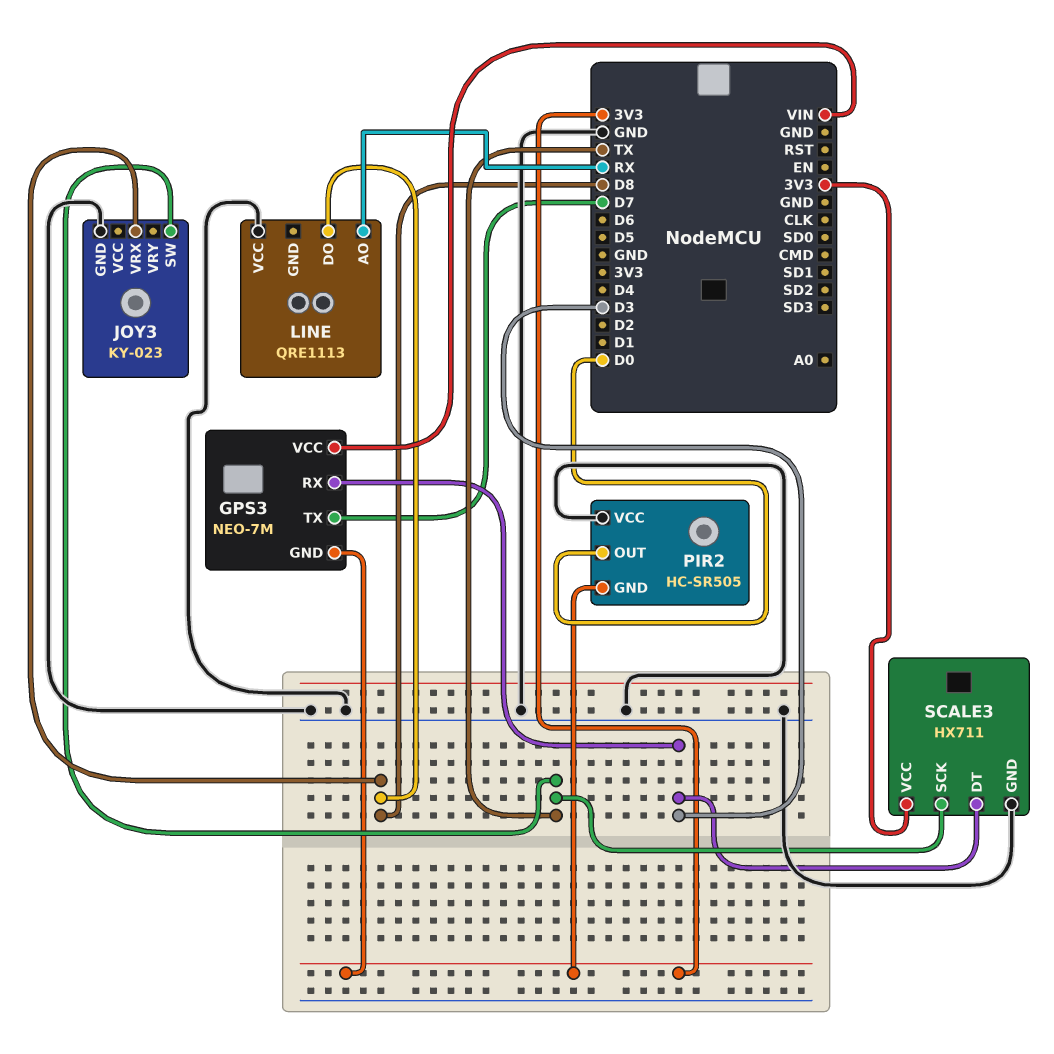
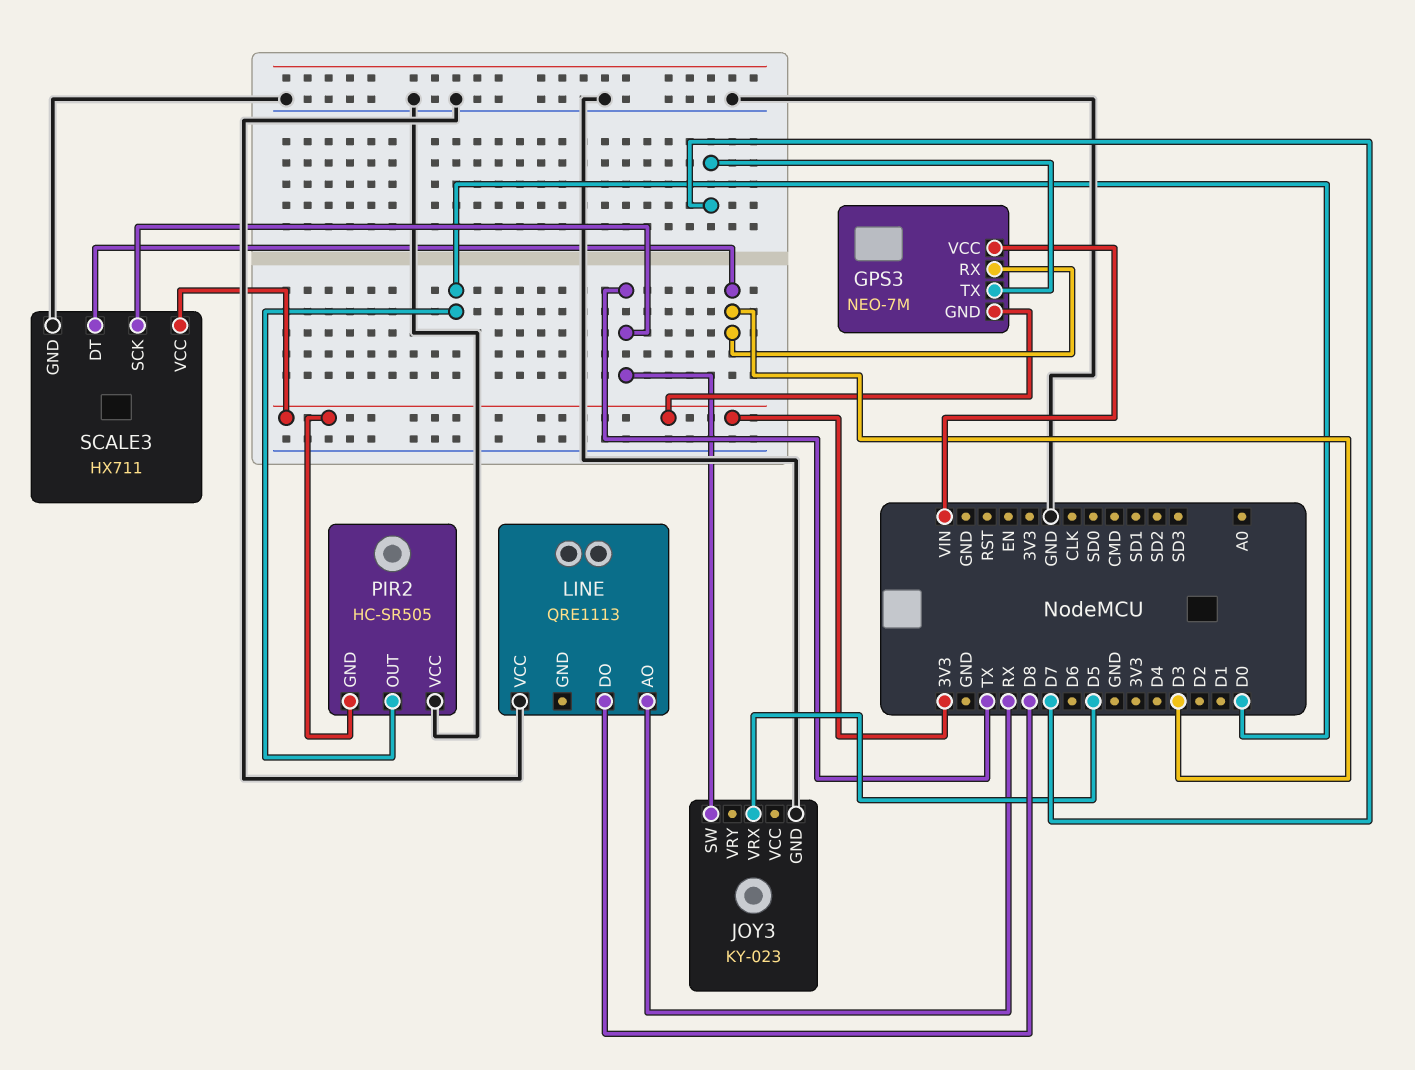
JOY3 pin VRX: D8 -> D5

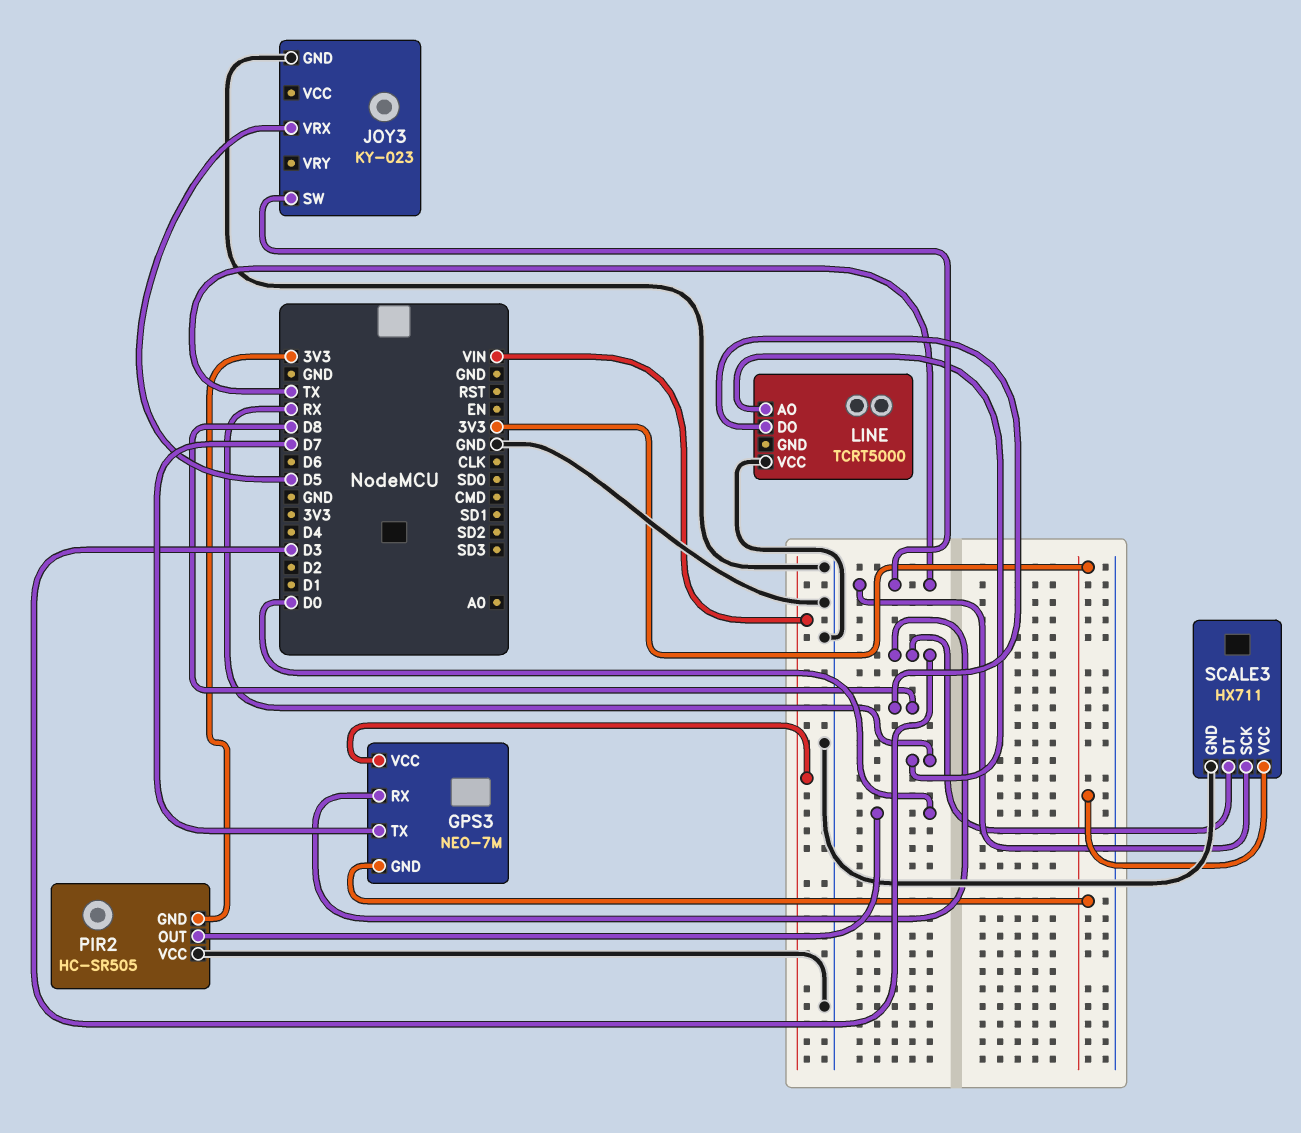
LINE: QRE1113 -> TCRT5000

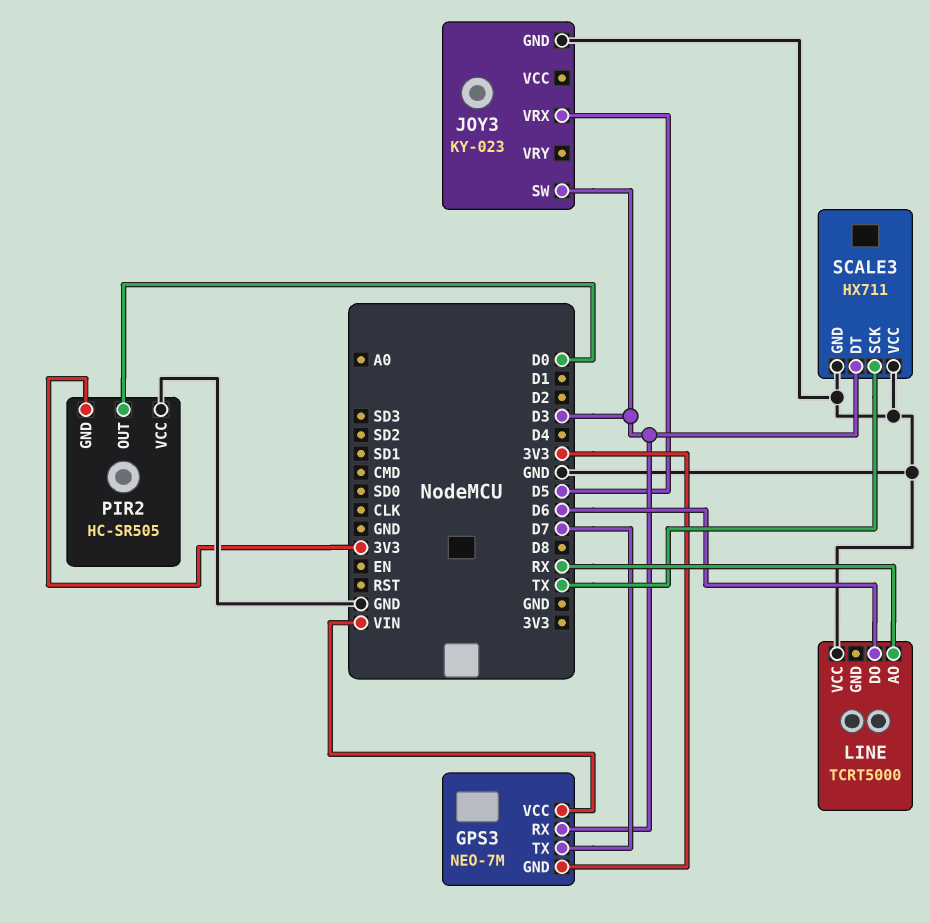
JOY3 pin SW: TX -> D3
LINE pin DO: D8 -> D6
SCALE3 pin VCC: 3V3 -> GND

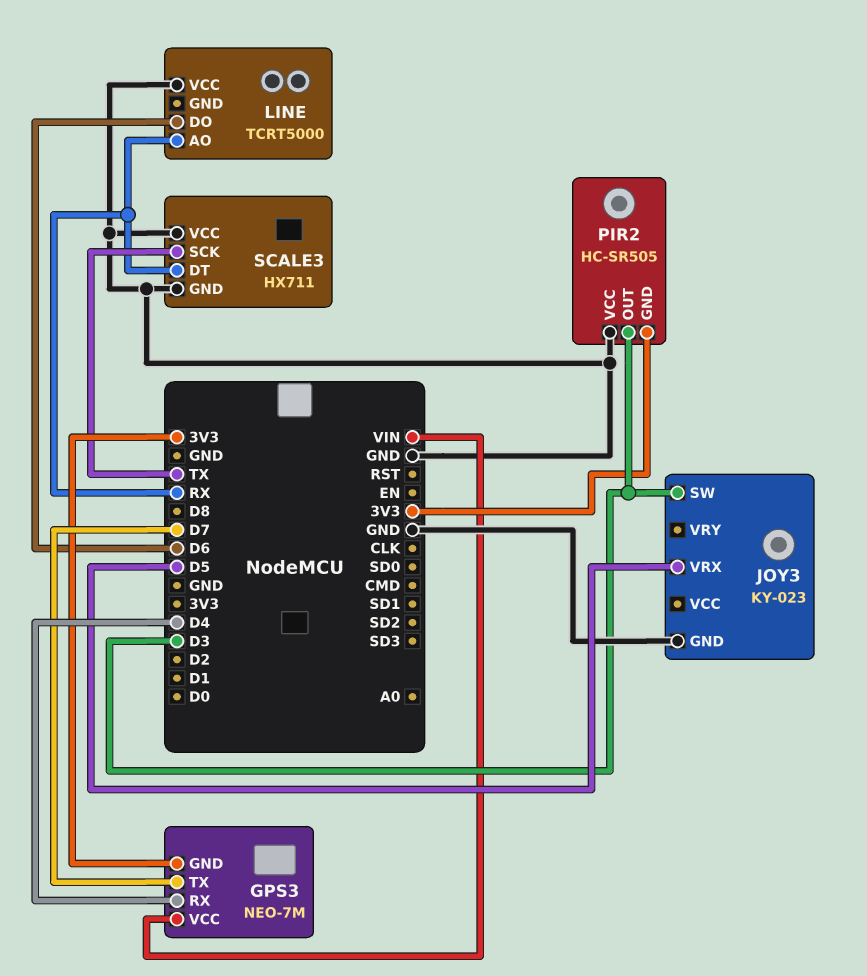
GPS3 pin RX: D3 -> D4
PIR2 pin OUT: D0 -> D3
SCALE3 pin DT: D3 -> RX

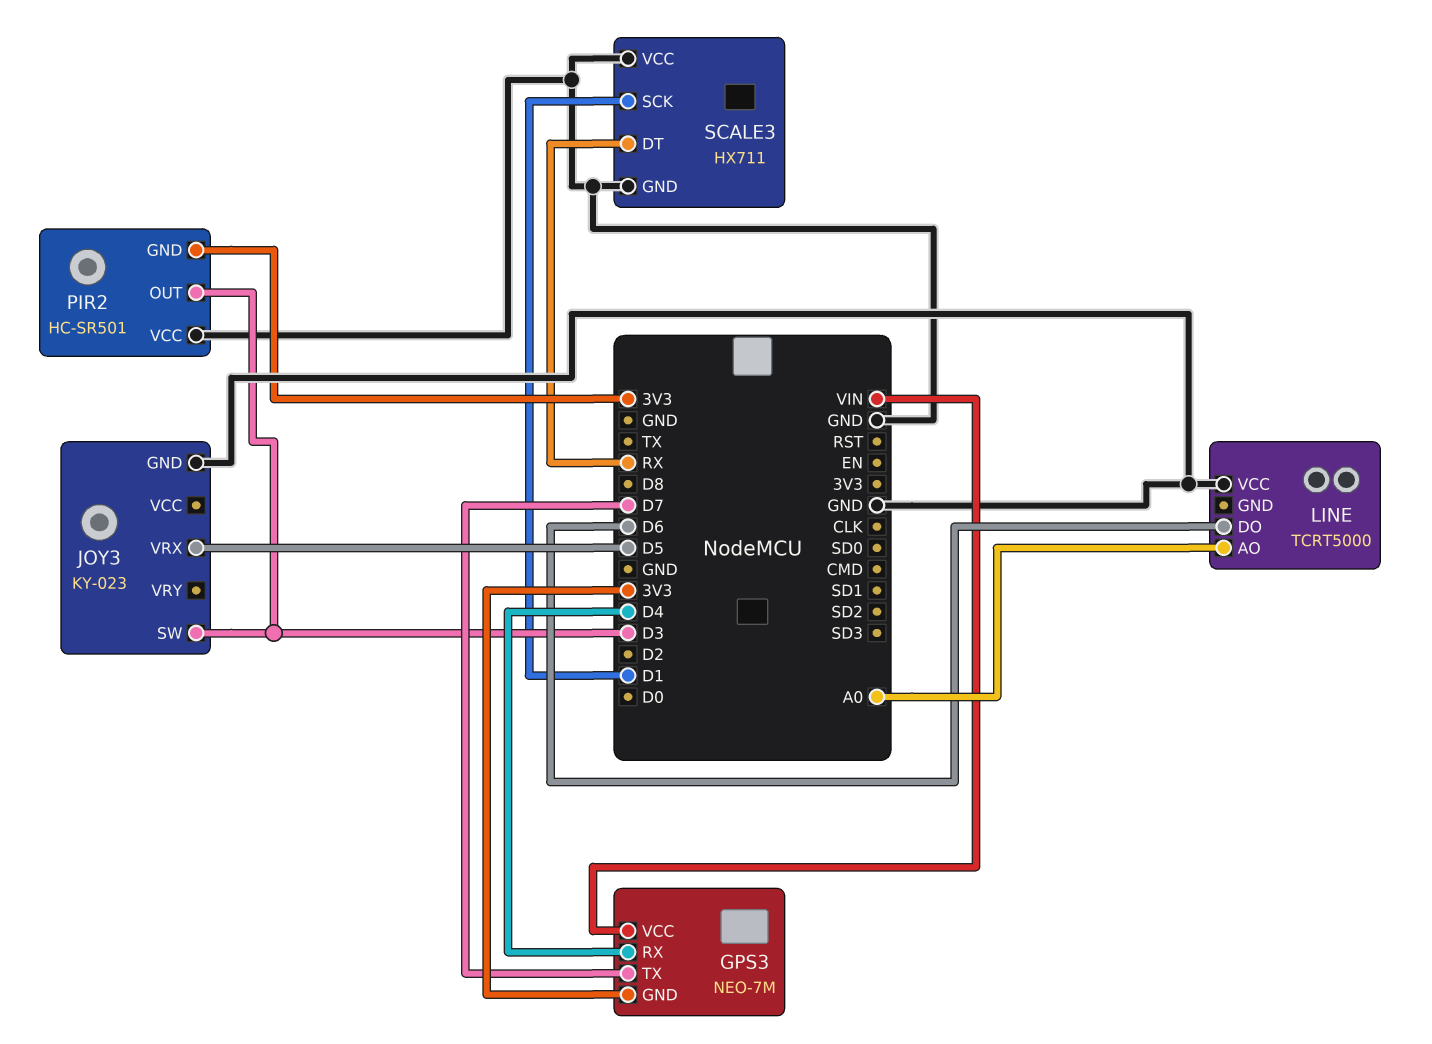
LINE pin AO: RX -> A0
PIR2: HC-SR505 -> HC-SR501
SCALE3 pin SCK: TX -> D1

